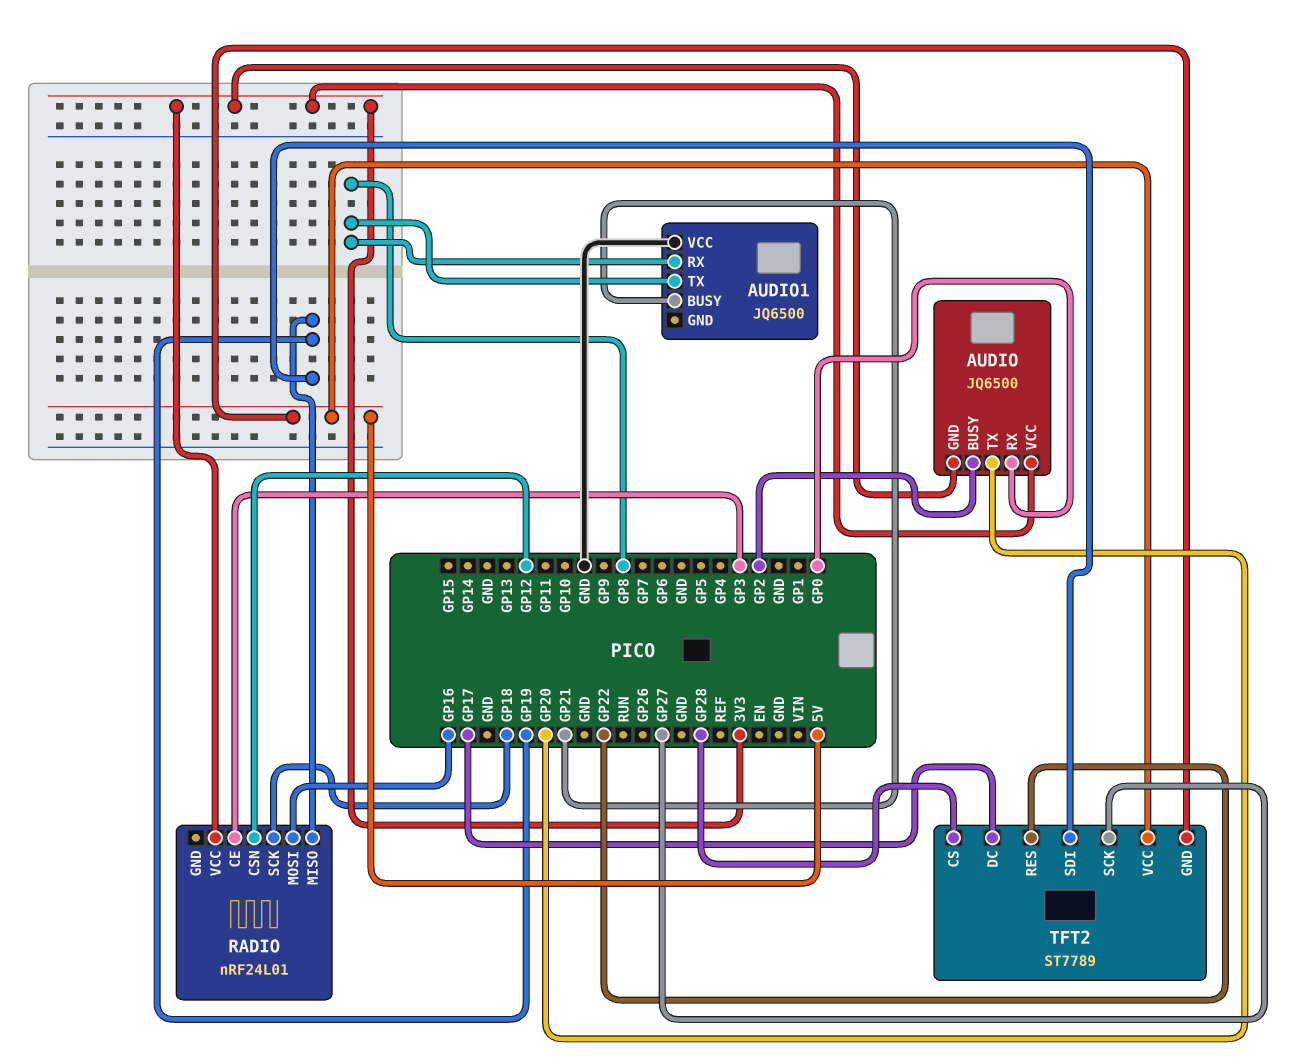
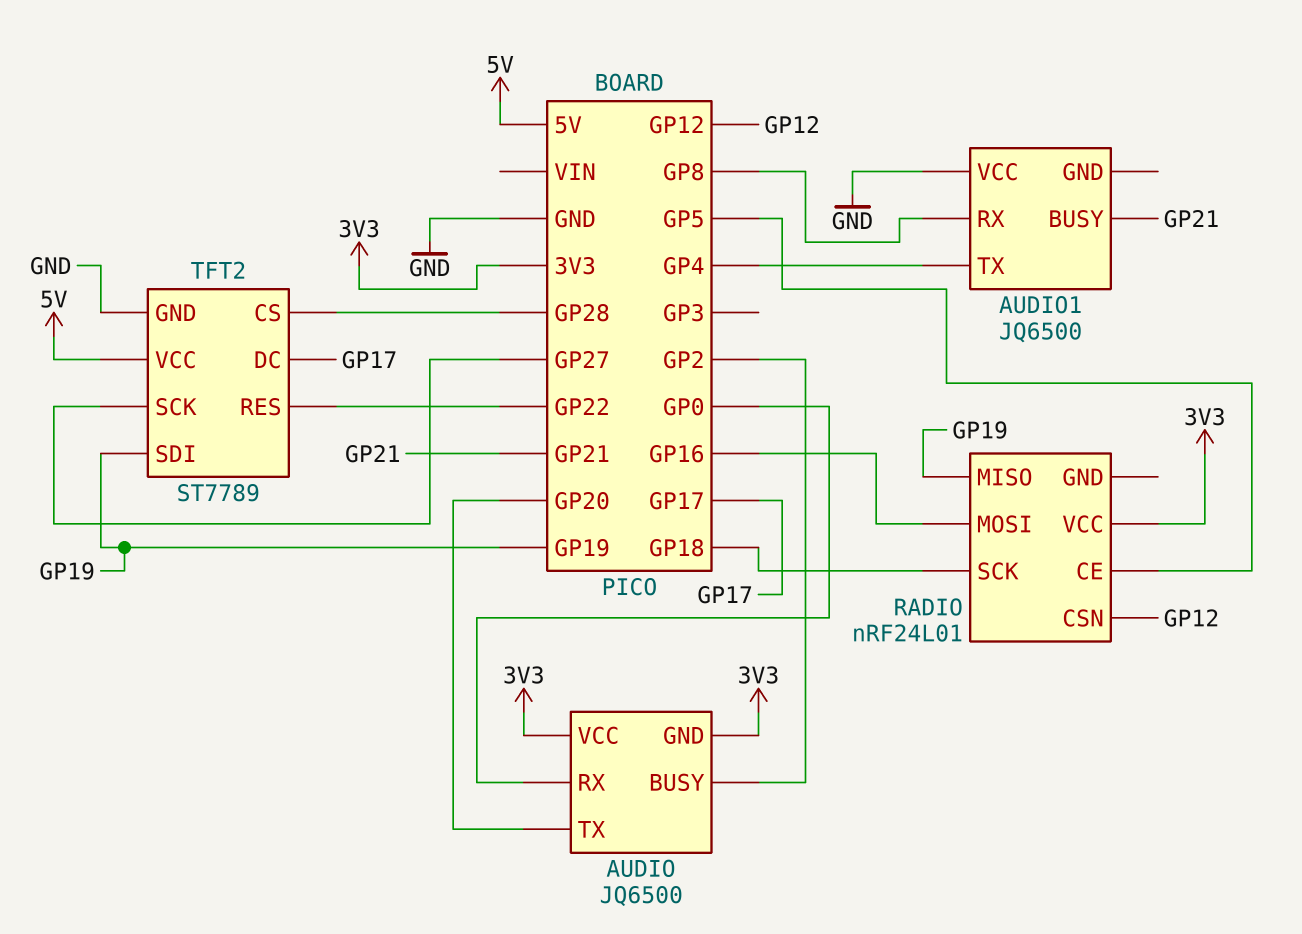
AUDIO1 pin TX: GP8 -> GP4
RADIO pin CE: GP3 -> GP5
TFT2 pin GND: 5V -> GND

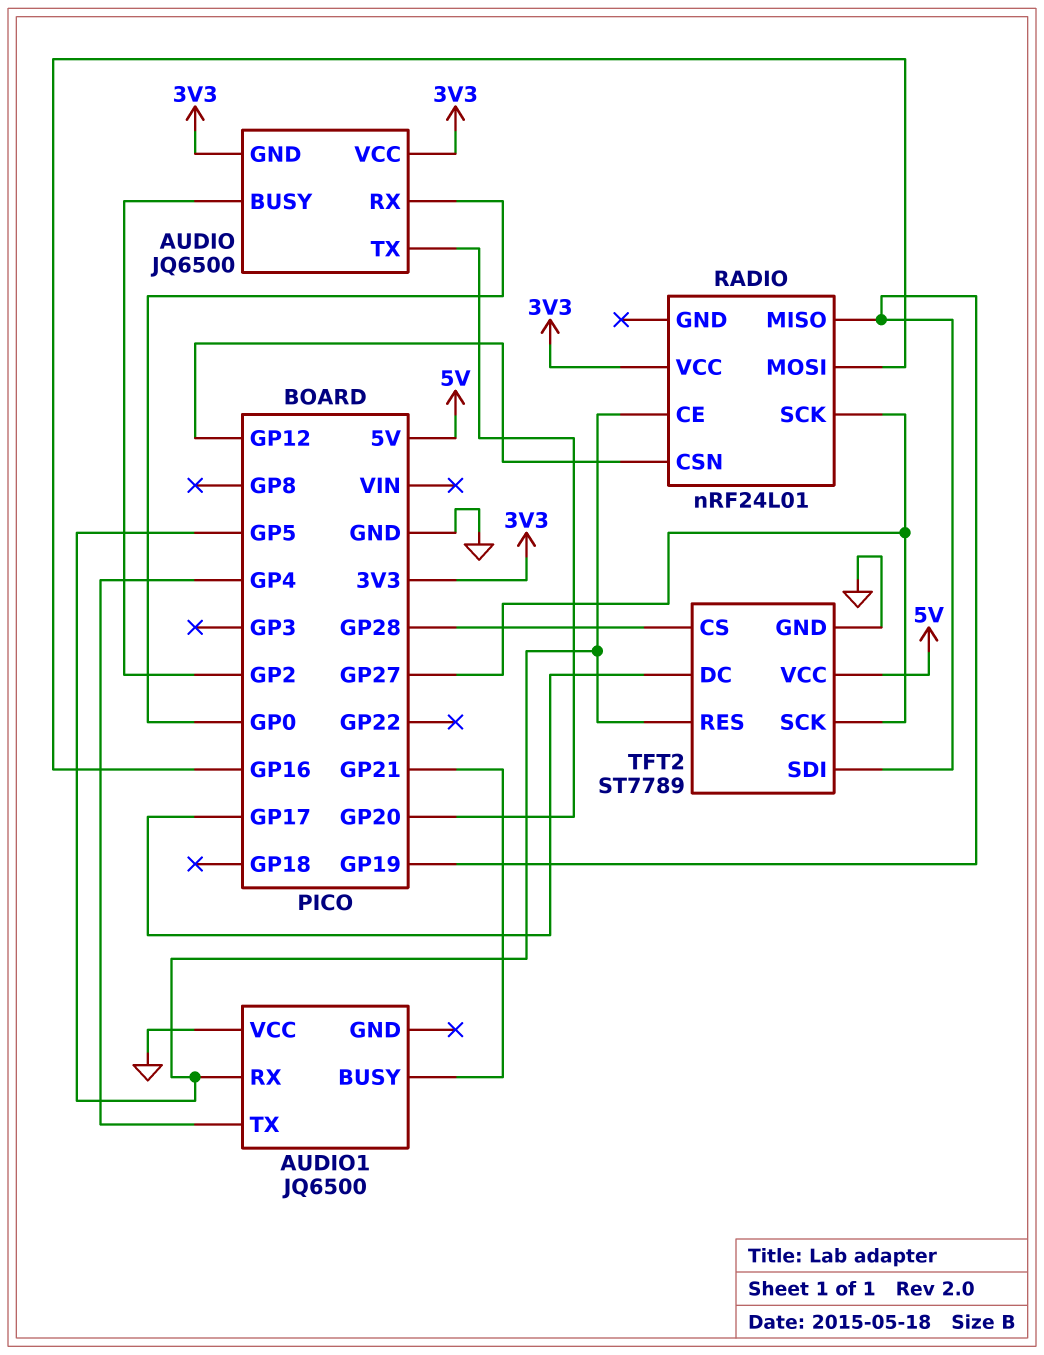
AUDIO1 pin RX: GP8 -> GP5
RADIO pin SCK: GP18 -> GP27
TFT2 pin RES: GP22 -> GP5

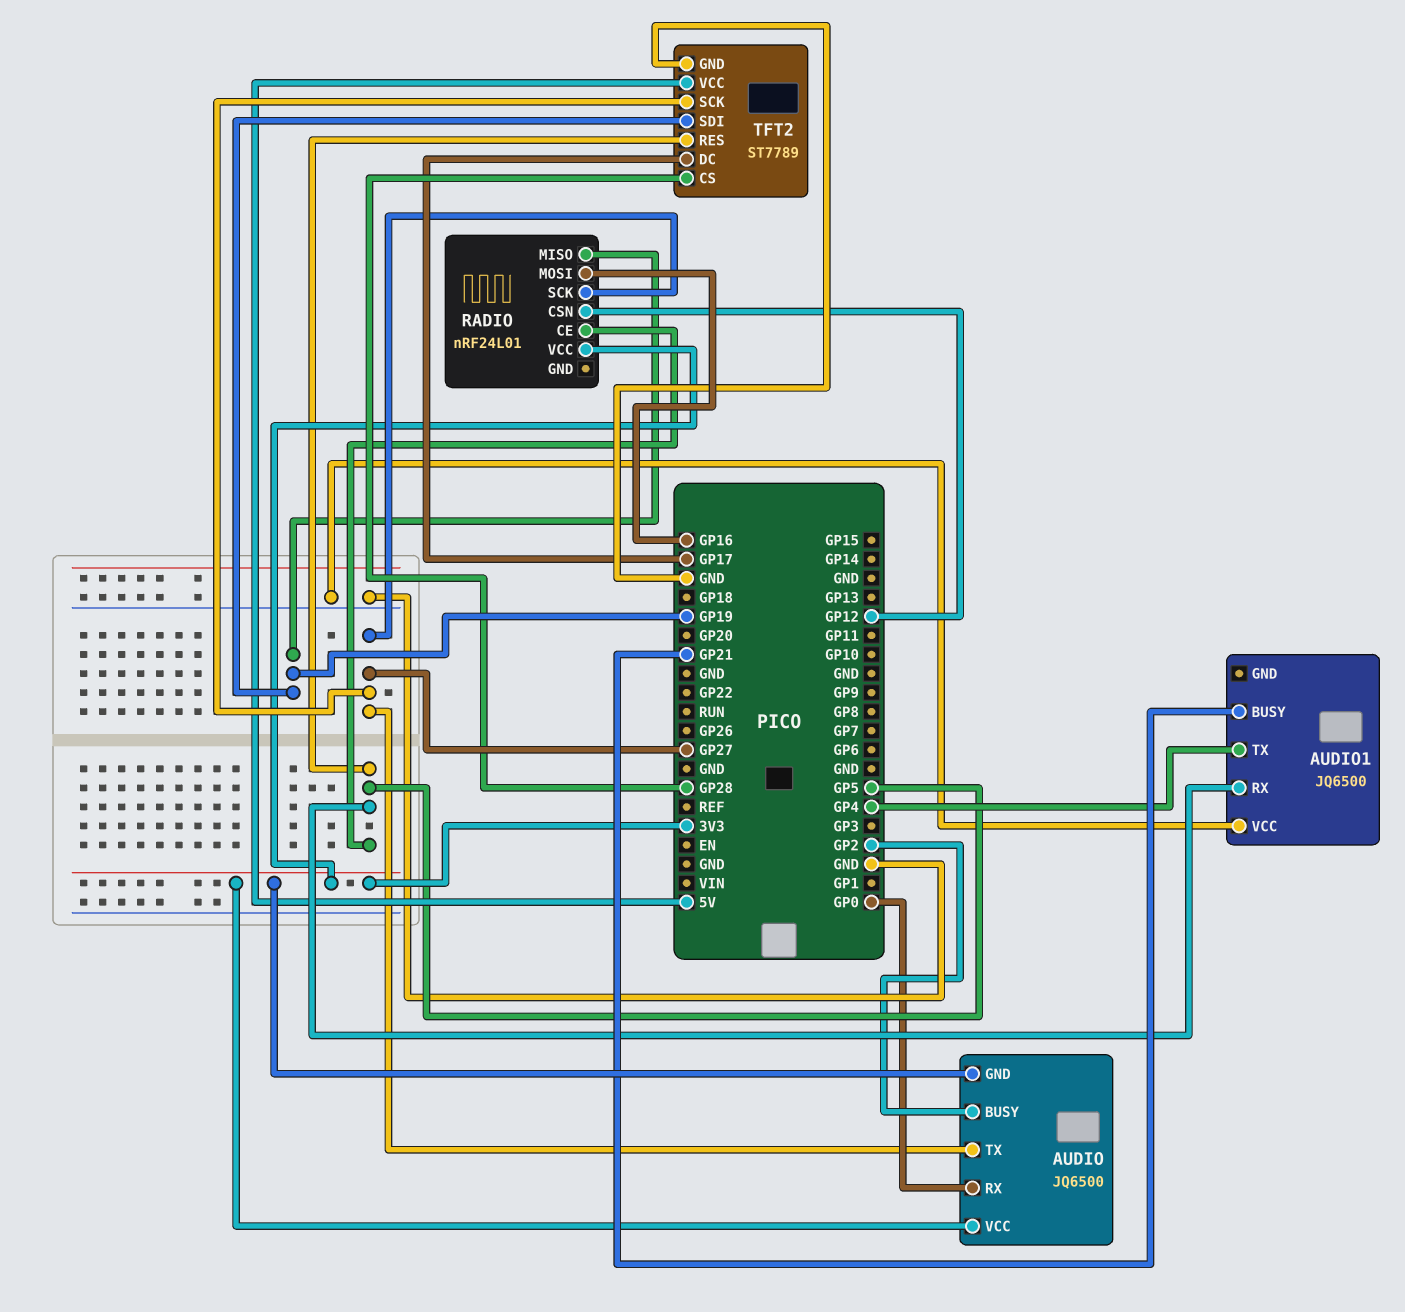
AUDIO pin TX: GP20 -> GP27

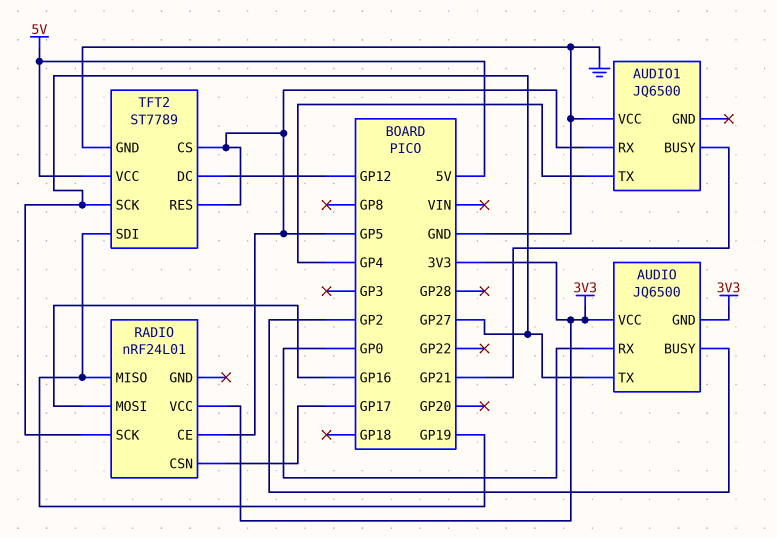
RADIO pin CSN: GP12 -> GP17
TFT2 pin CS: GP28 -> GP5
TFT2 pin DC: GP17 -> GP12

